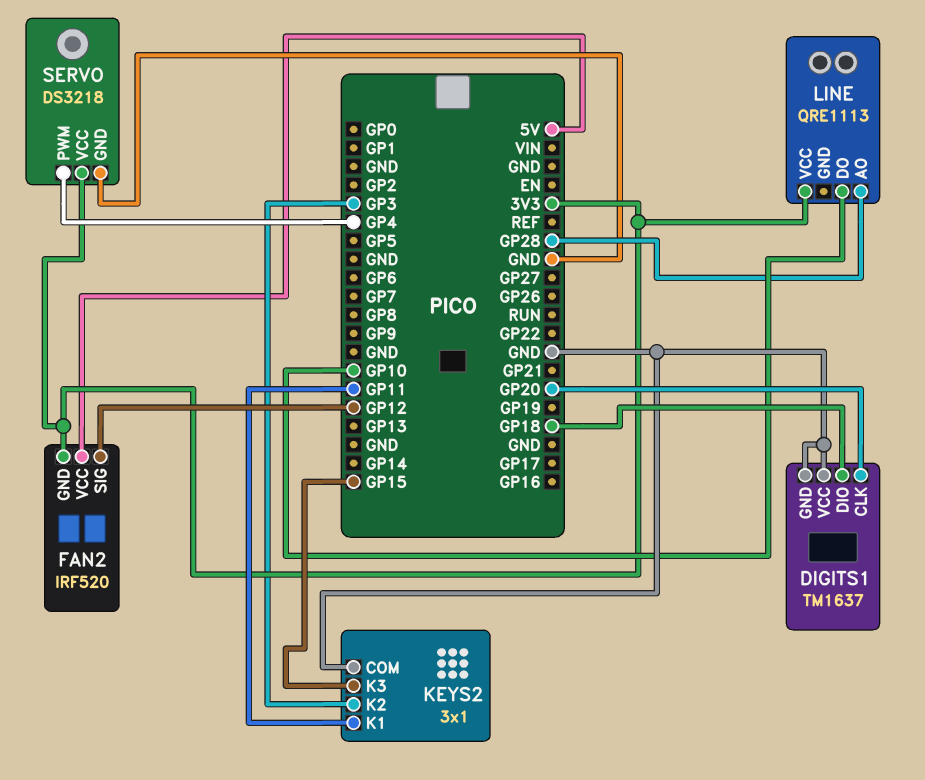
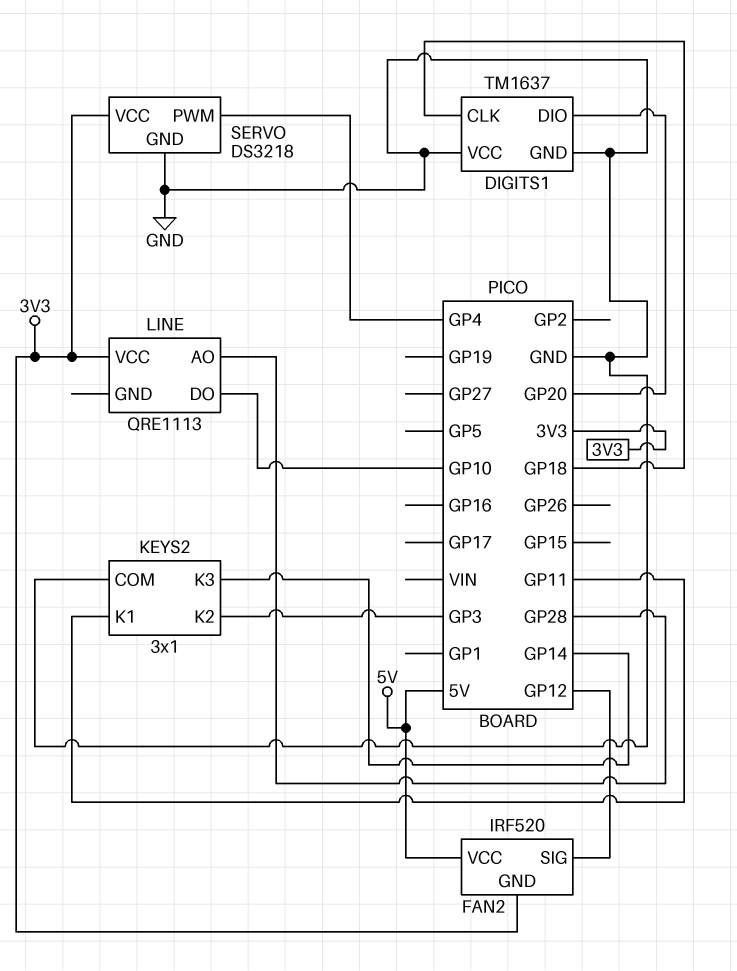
DIGITS1 pin CLK: GP20 -> GP18
DIGITS1 pin DIO: GP18 -> GP20
KEYS2 pin K3: GP15 -> GP14

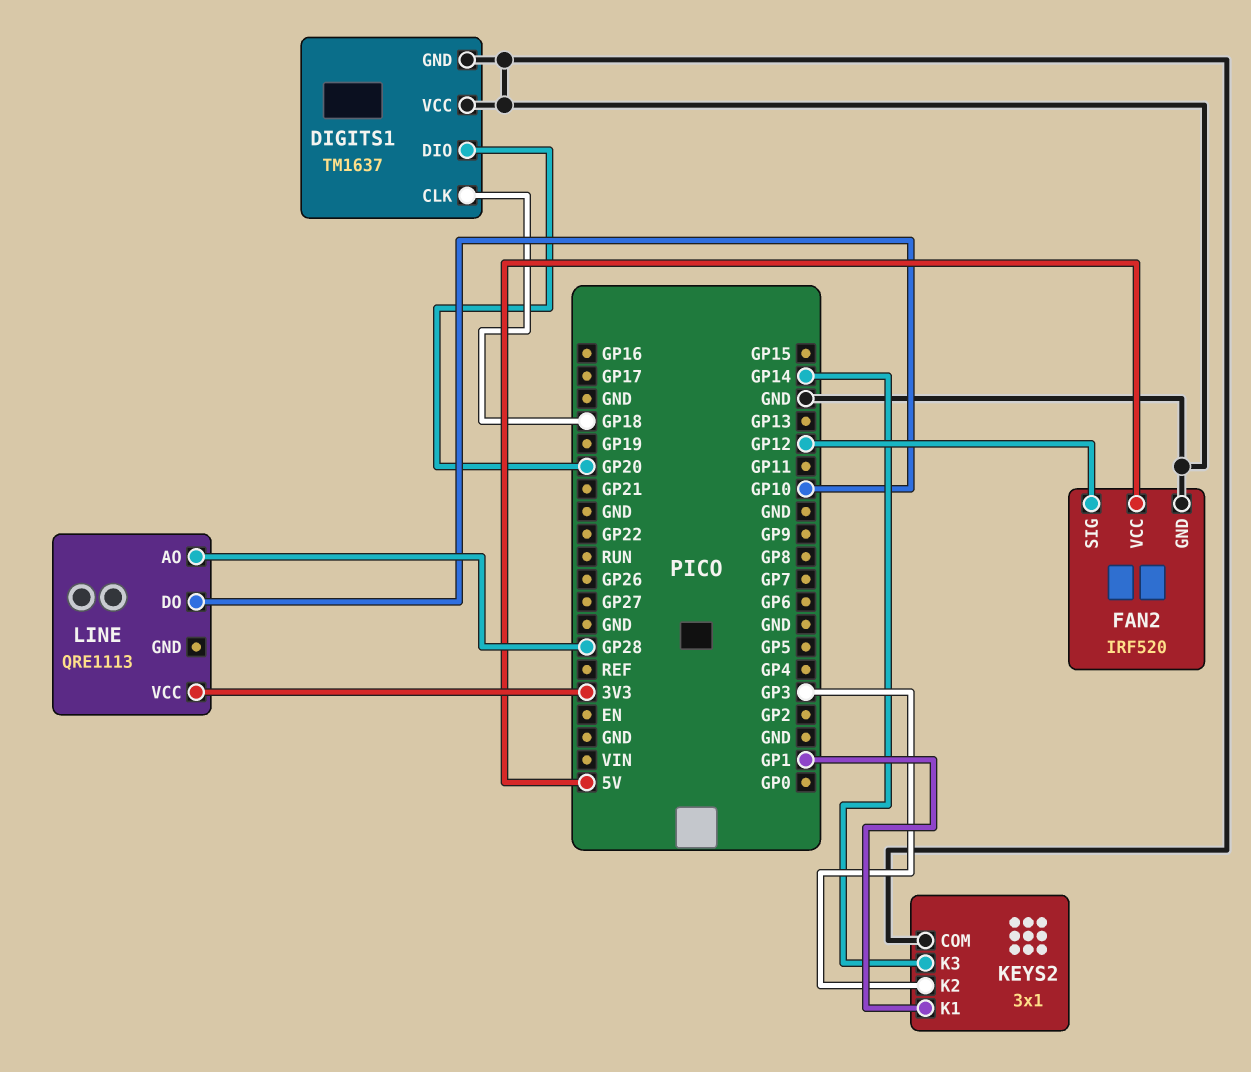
FAN2 pin GND: 3V3 -> GND
KEYS2 pin K1: GP11 -> GP1
SERVO: DS3218 -> none
SERVO pin GND: GND -> none
SERVO pin PWM: GP4 -> none
SERVO pin VCC: 3V3 -> none

